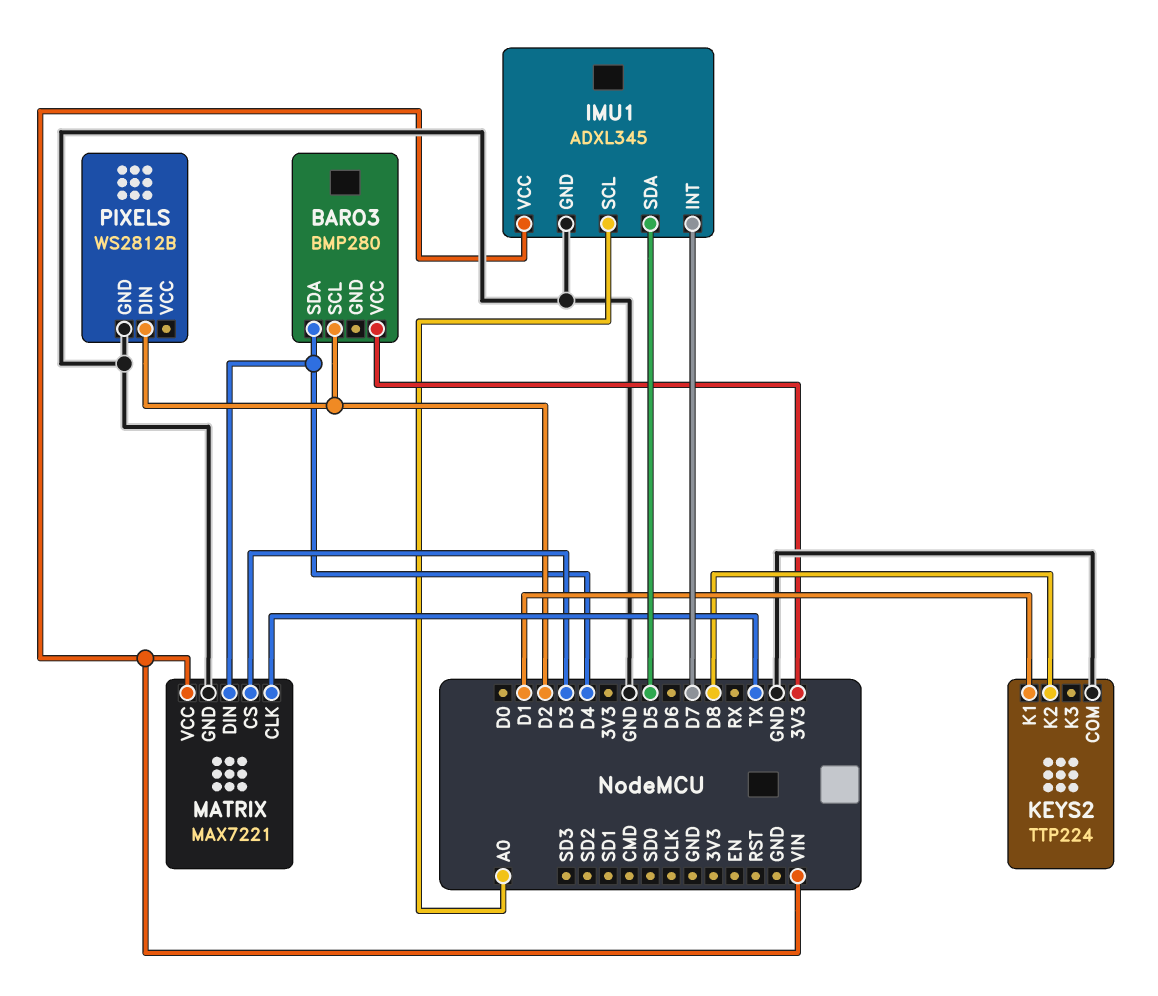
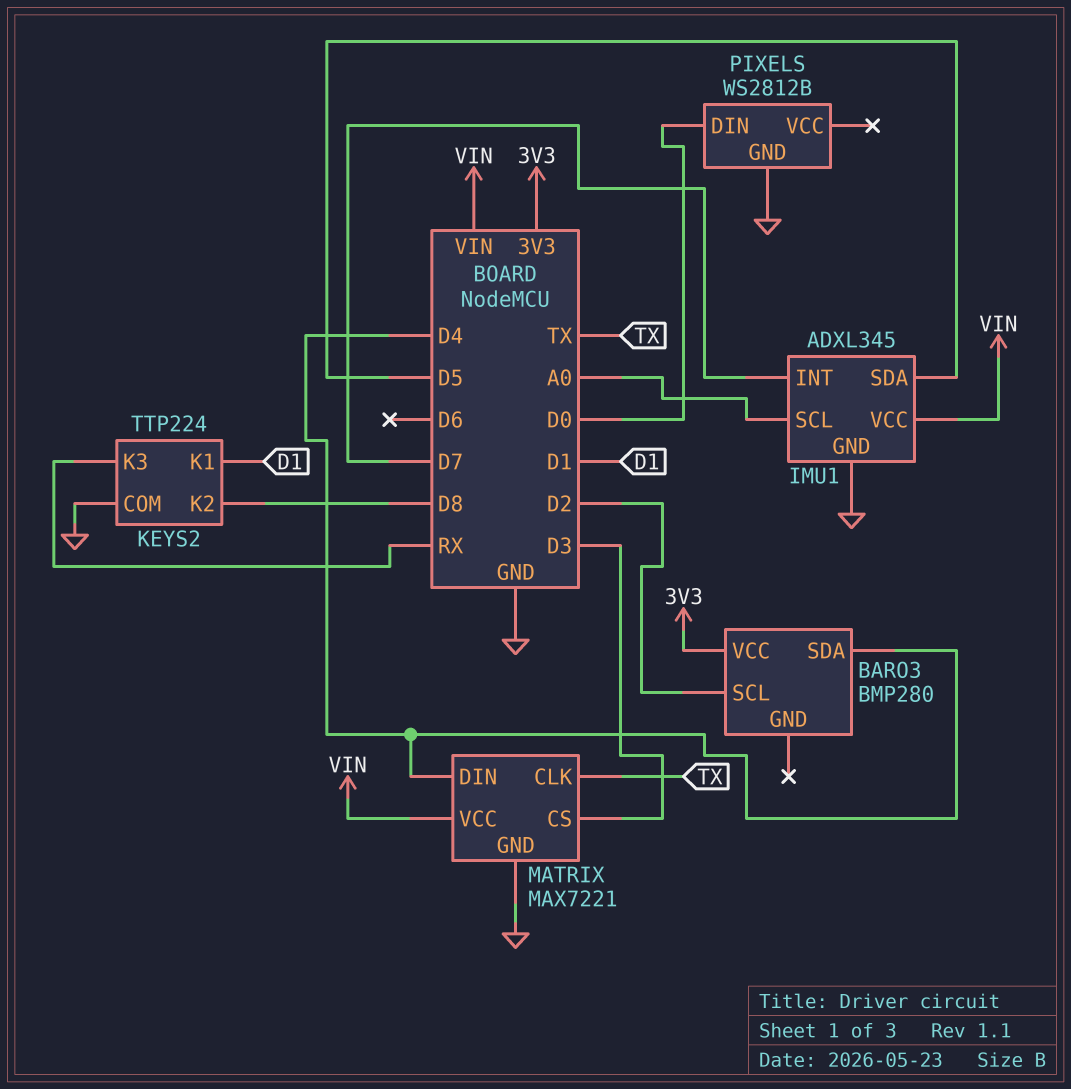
KEYS2 pin K3: none -> RX
PIXELS pin DIN: D2 -> D0

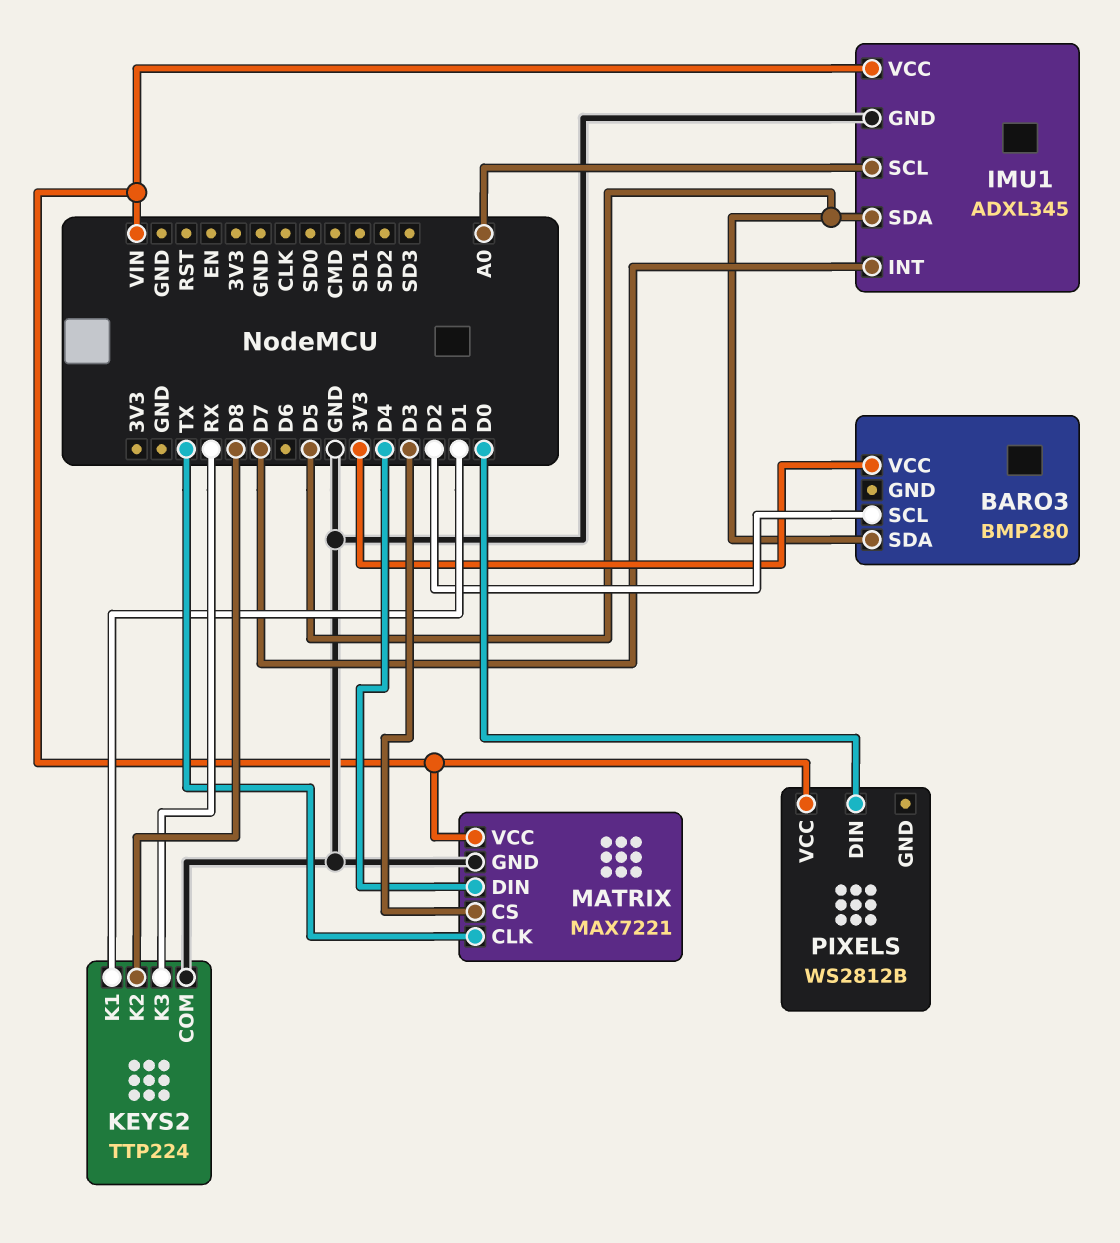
BARO3 pin SDA: D4 -> D5
PIXELS pin GND: GND -> none
PIXELS pin VCC: none -> VIN

